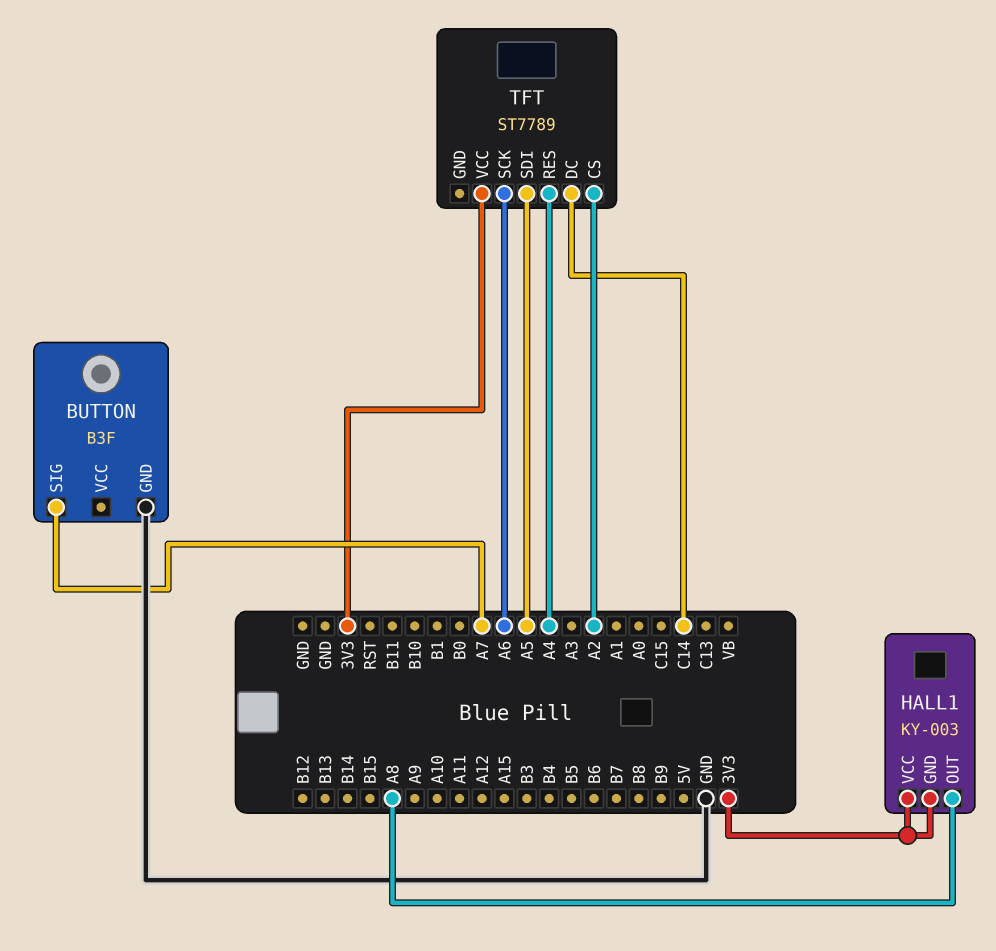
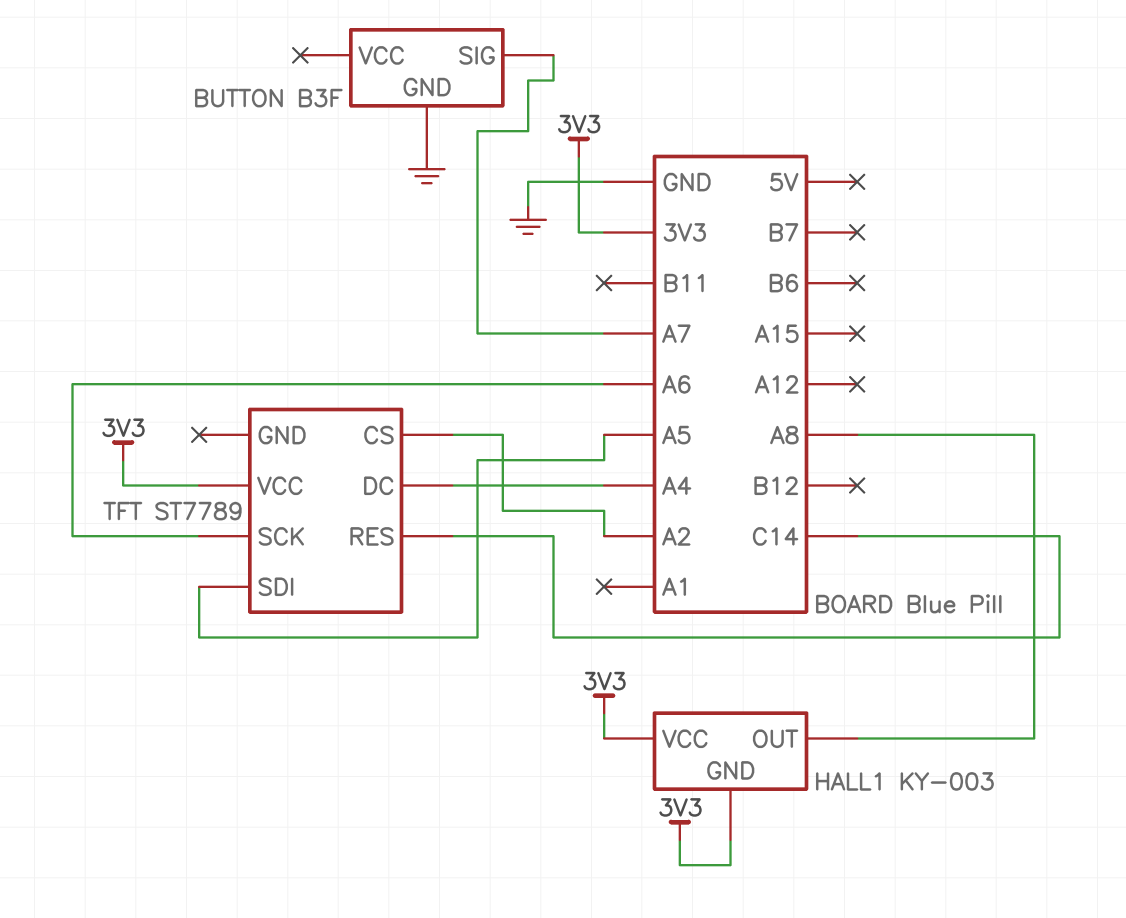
TFT pin DC: C14 -> A4
TFT pin RES: A4 -> C14

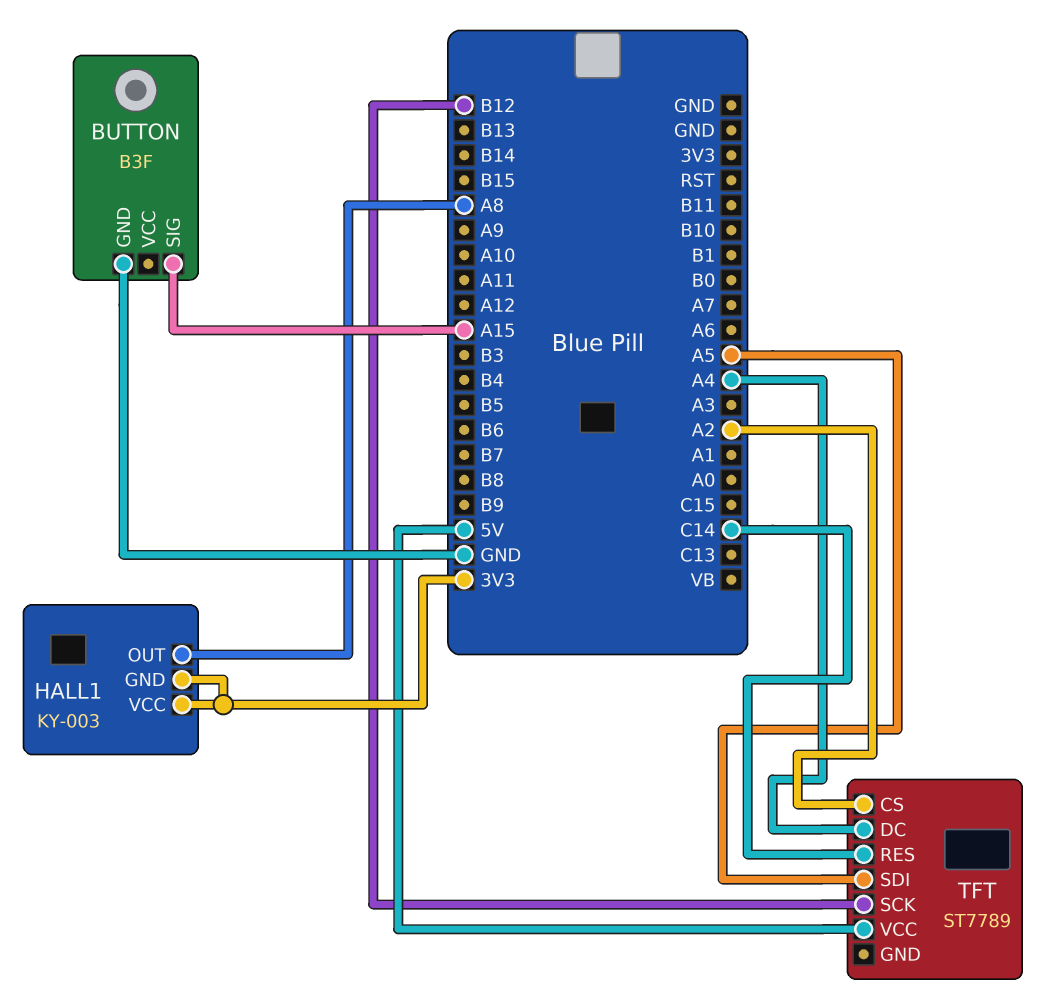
BUTTON pin SIG: A7 -> A15
TFT pin SCK: A6 -> B12
TFT pin VCC: 3V3 -> 5V

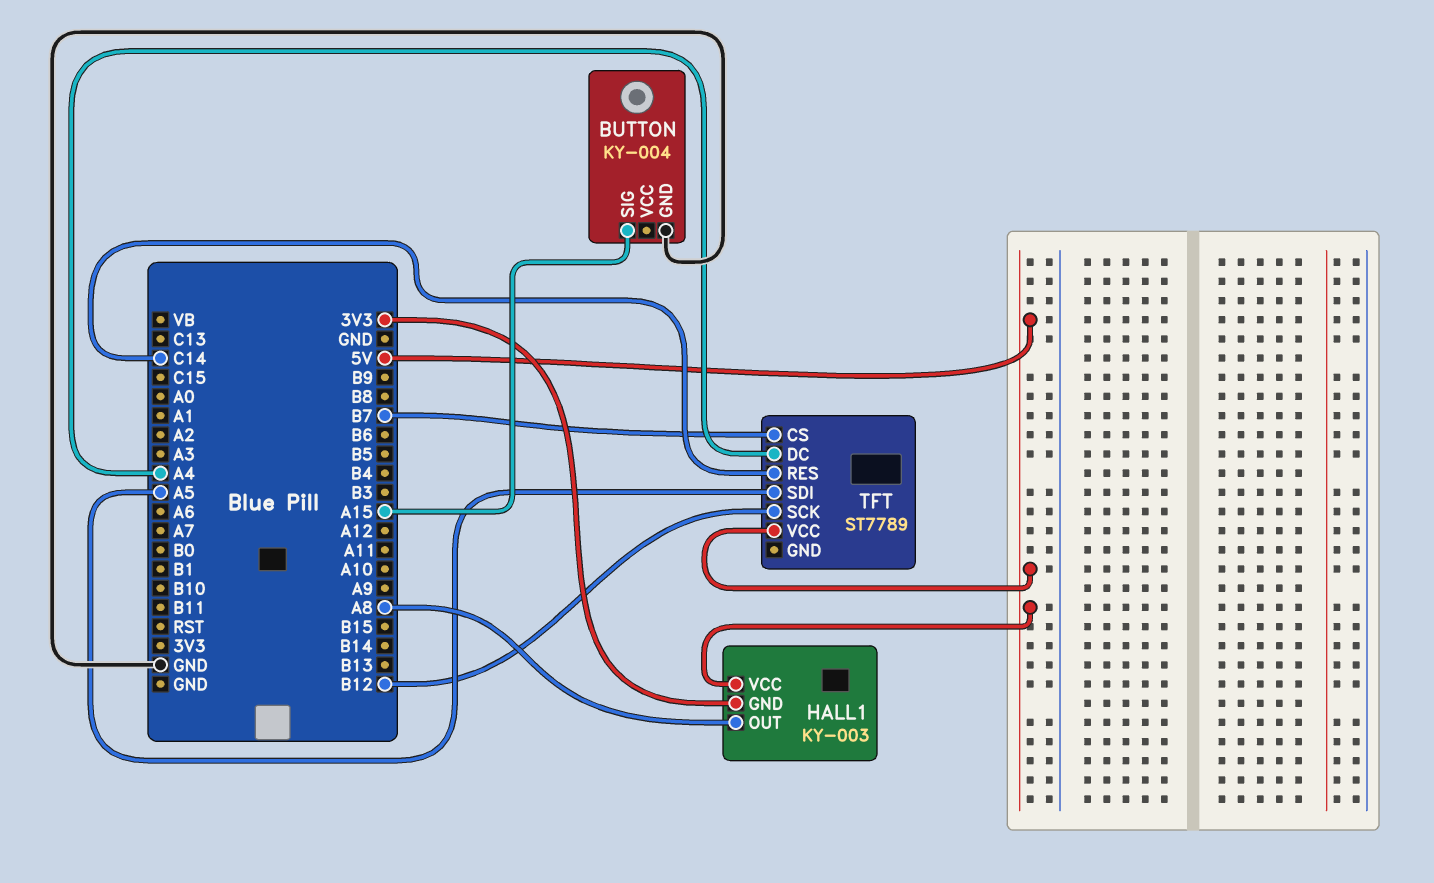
BUTTON: B3F -> KY-004
HALL1 pin VCC: 3V3 -> 5V
TFT pin CS: A2 -> B7

